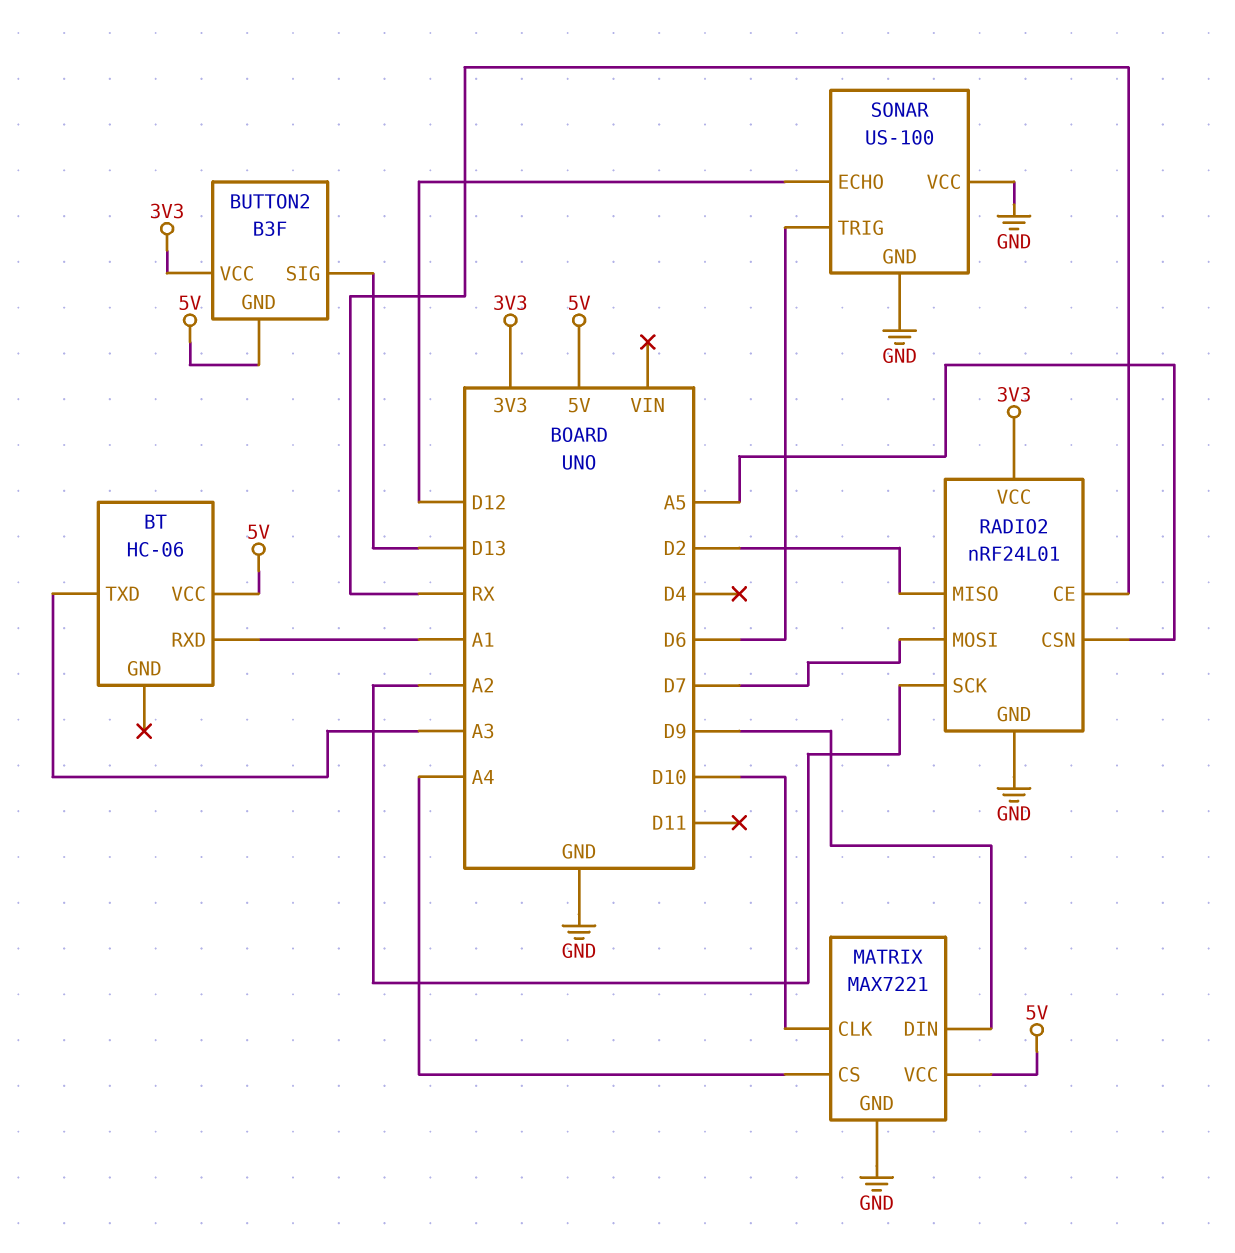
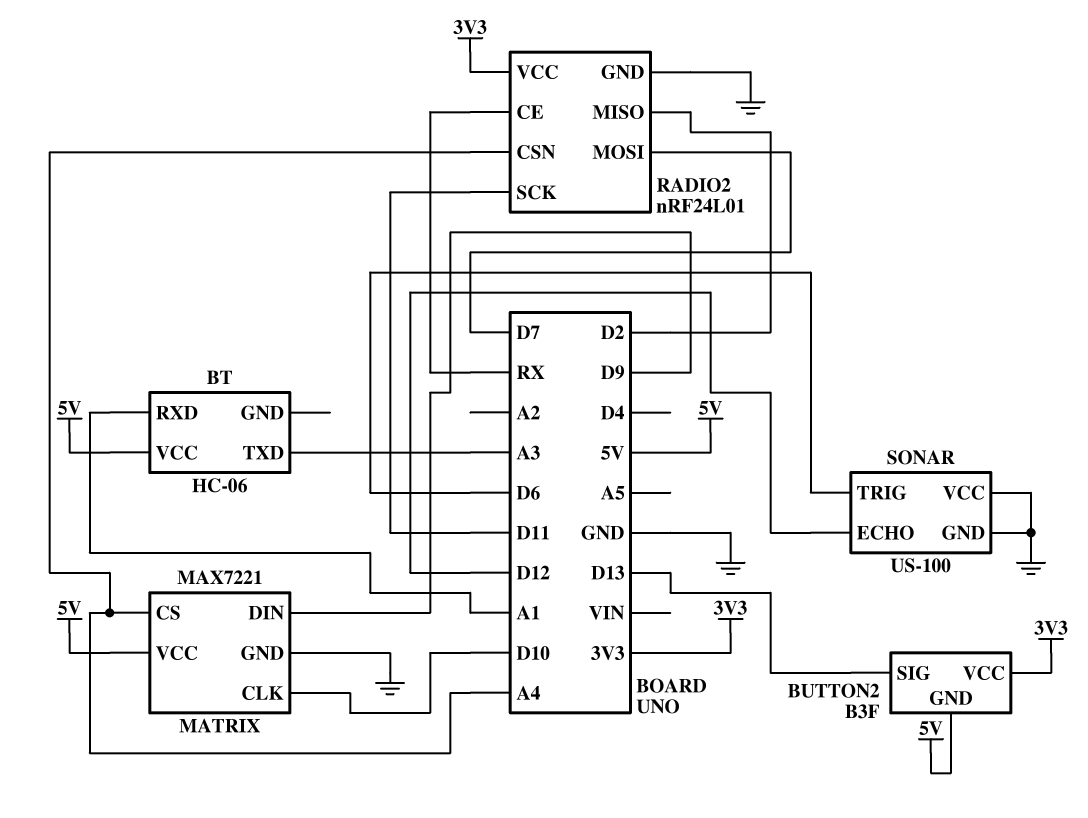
RADIO2 pin CSN: A5 -> A4
RADIO2 pin SCK: A2 -> D11

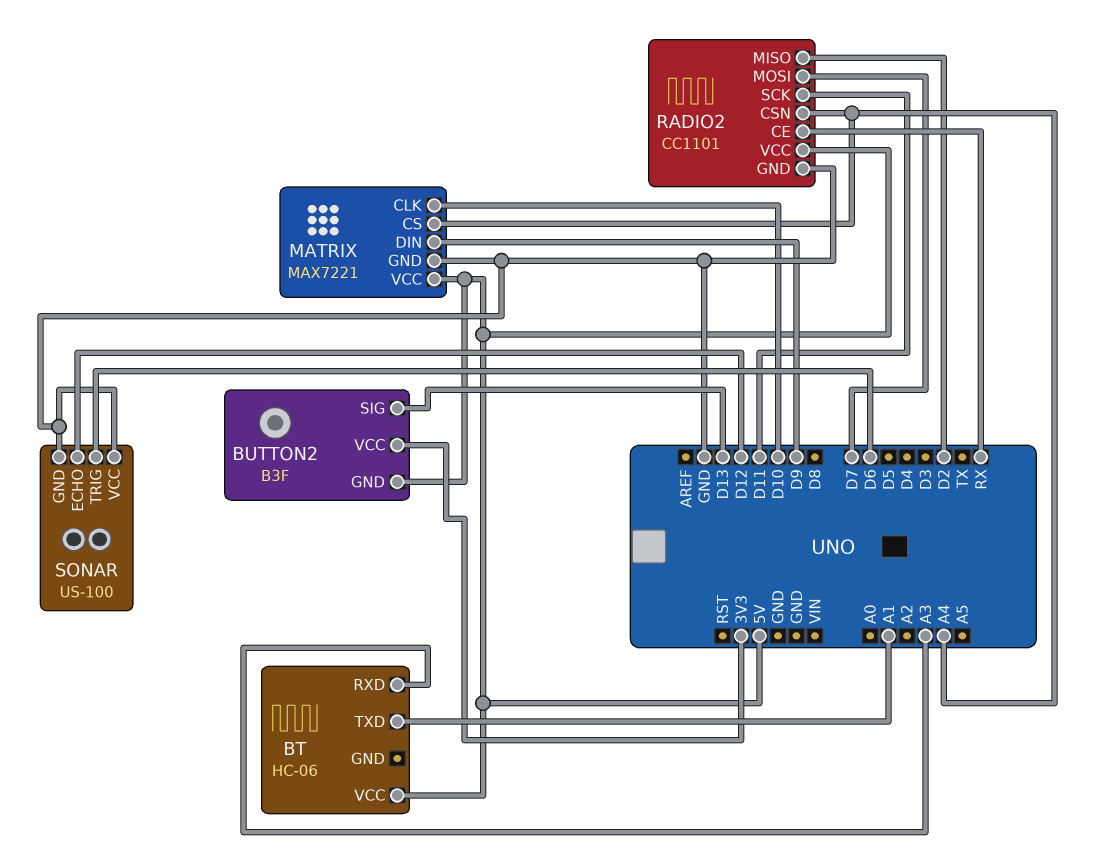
BT pin RXD: A1 -> A3
BT pin TXD: A3 -> A1
RADIO2: nRF24L01 -> CC1101
RADIO2 pin VCC: 3V3 -> 5V

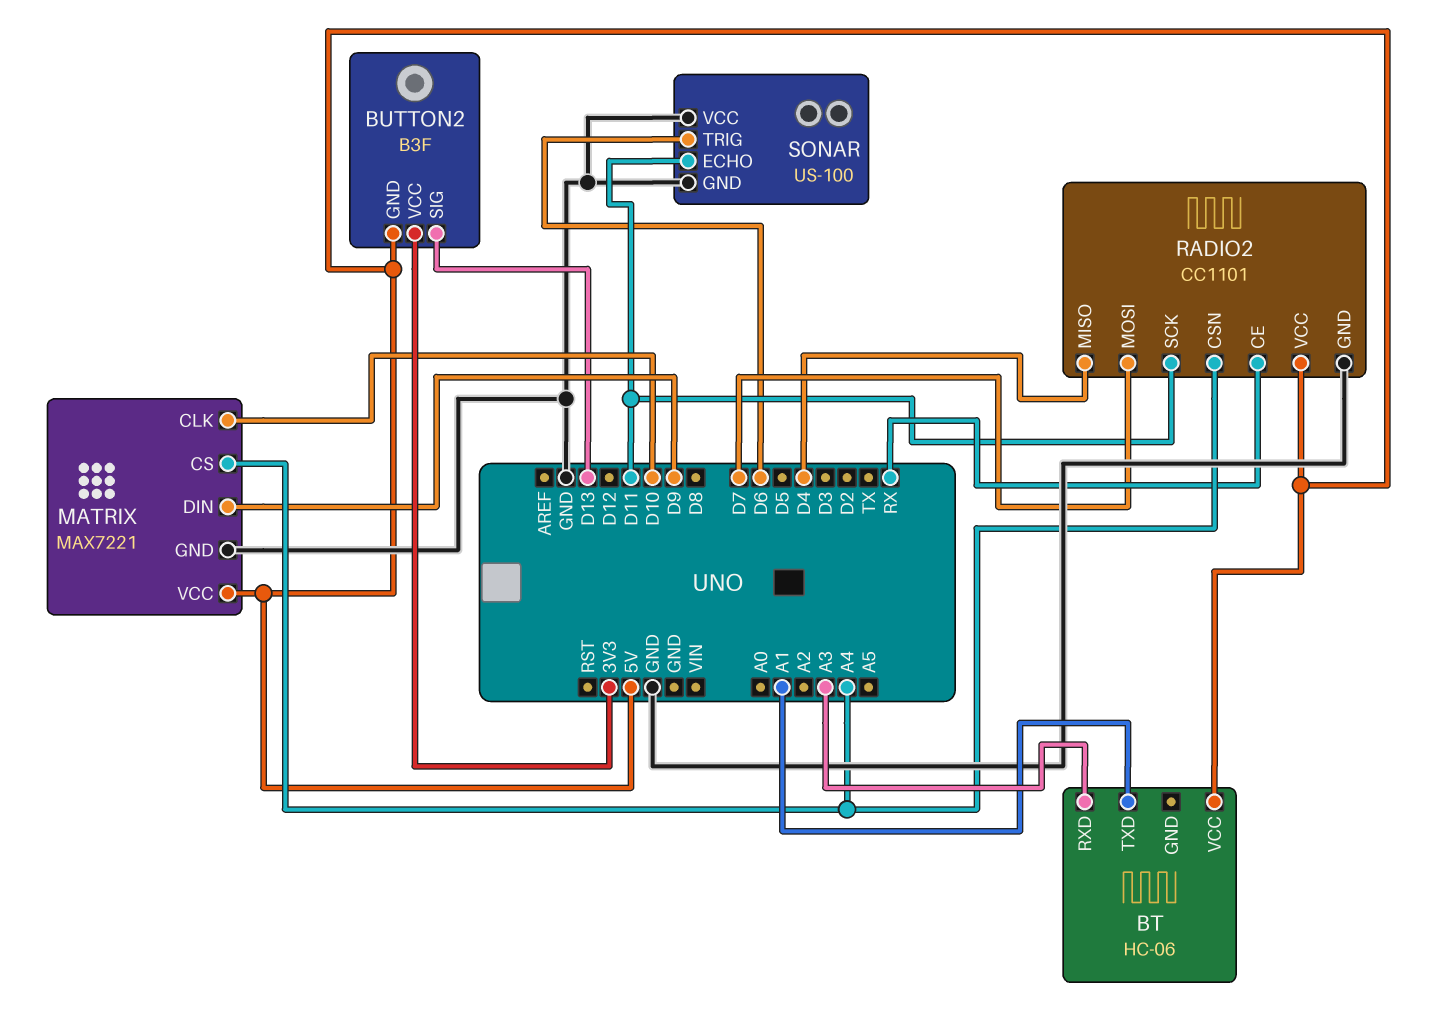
RADIO2 pin MISO: D2 -> D4
SONAR pin ECHO: D12 -> D11

